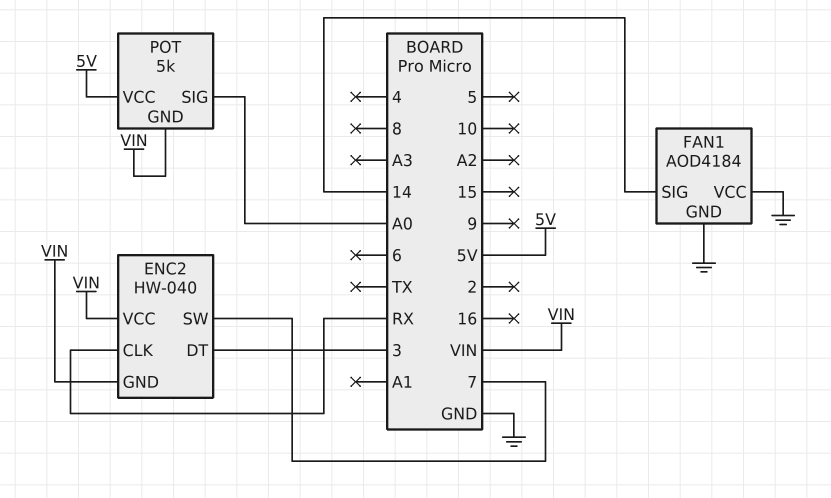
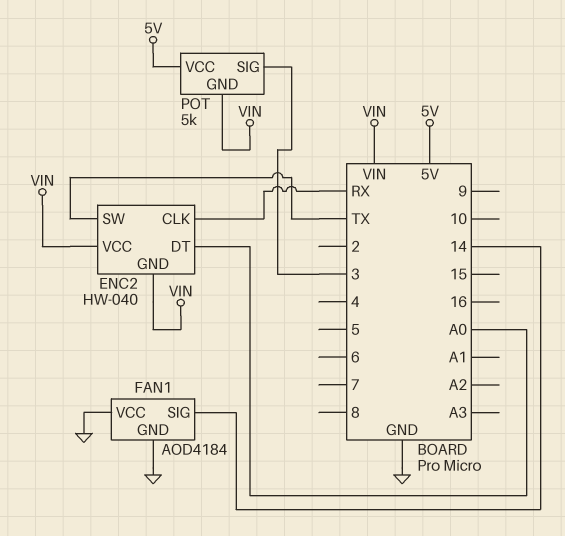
ENC2 pin DT: 3 -> A0
ENC2 pin SW: 7 -> TX
POT pin SIG: A0 -> 3

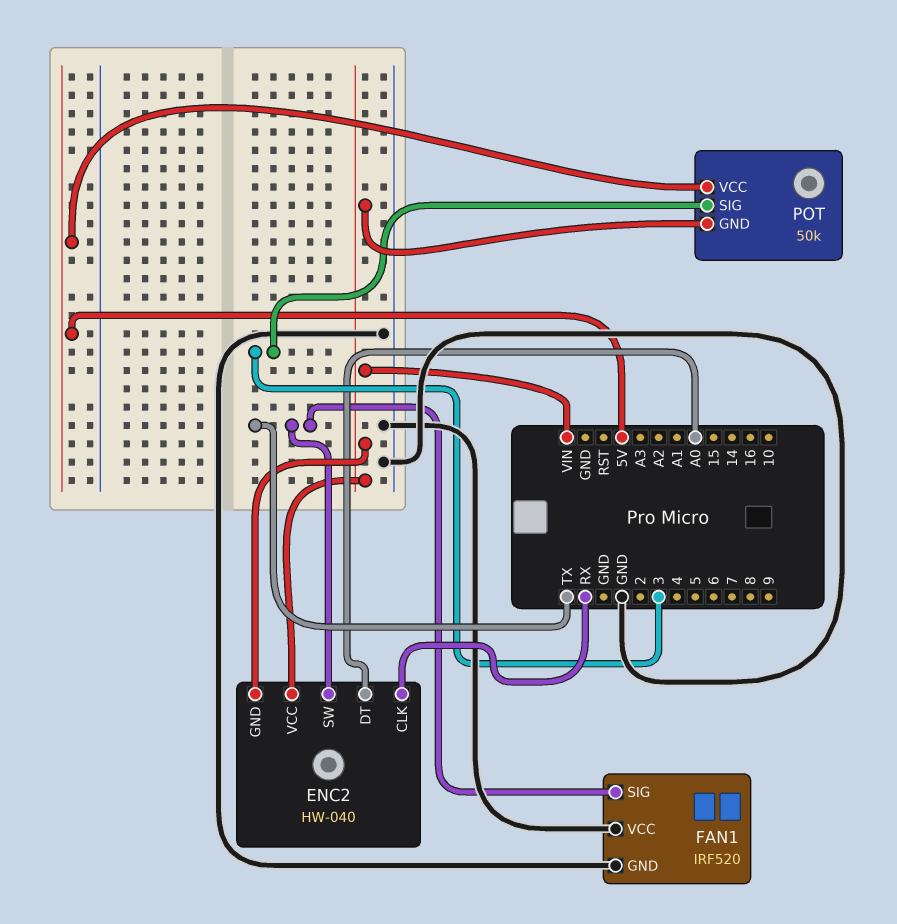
FAN1: AOD4184 -> IRF520
FAN1 pin SIG: 14 -> TX
POT: 5k -> 50k

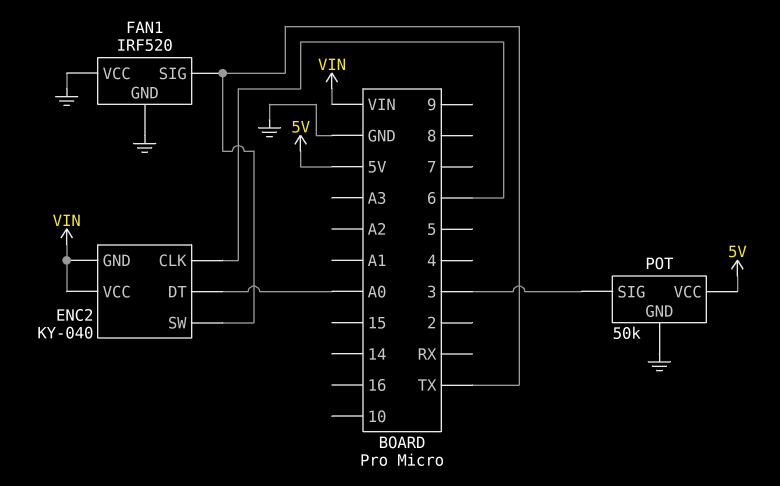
ENC2: HW-040 -> KY-040
ENC2 pin CLK: RX -> 6
POT pin GND: VIN -> GND

